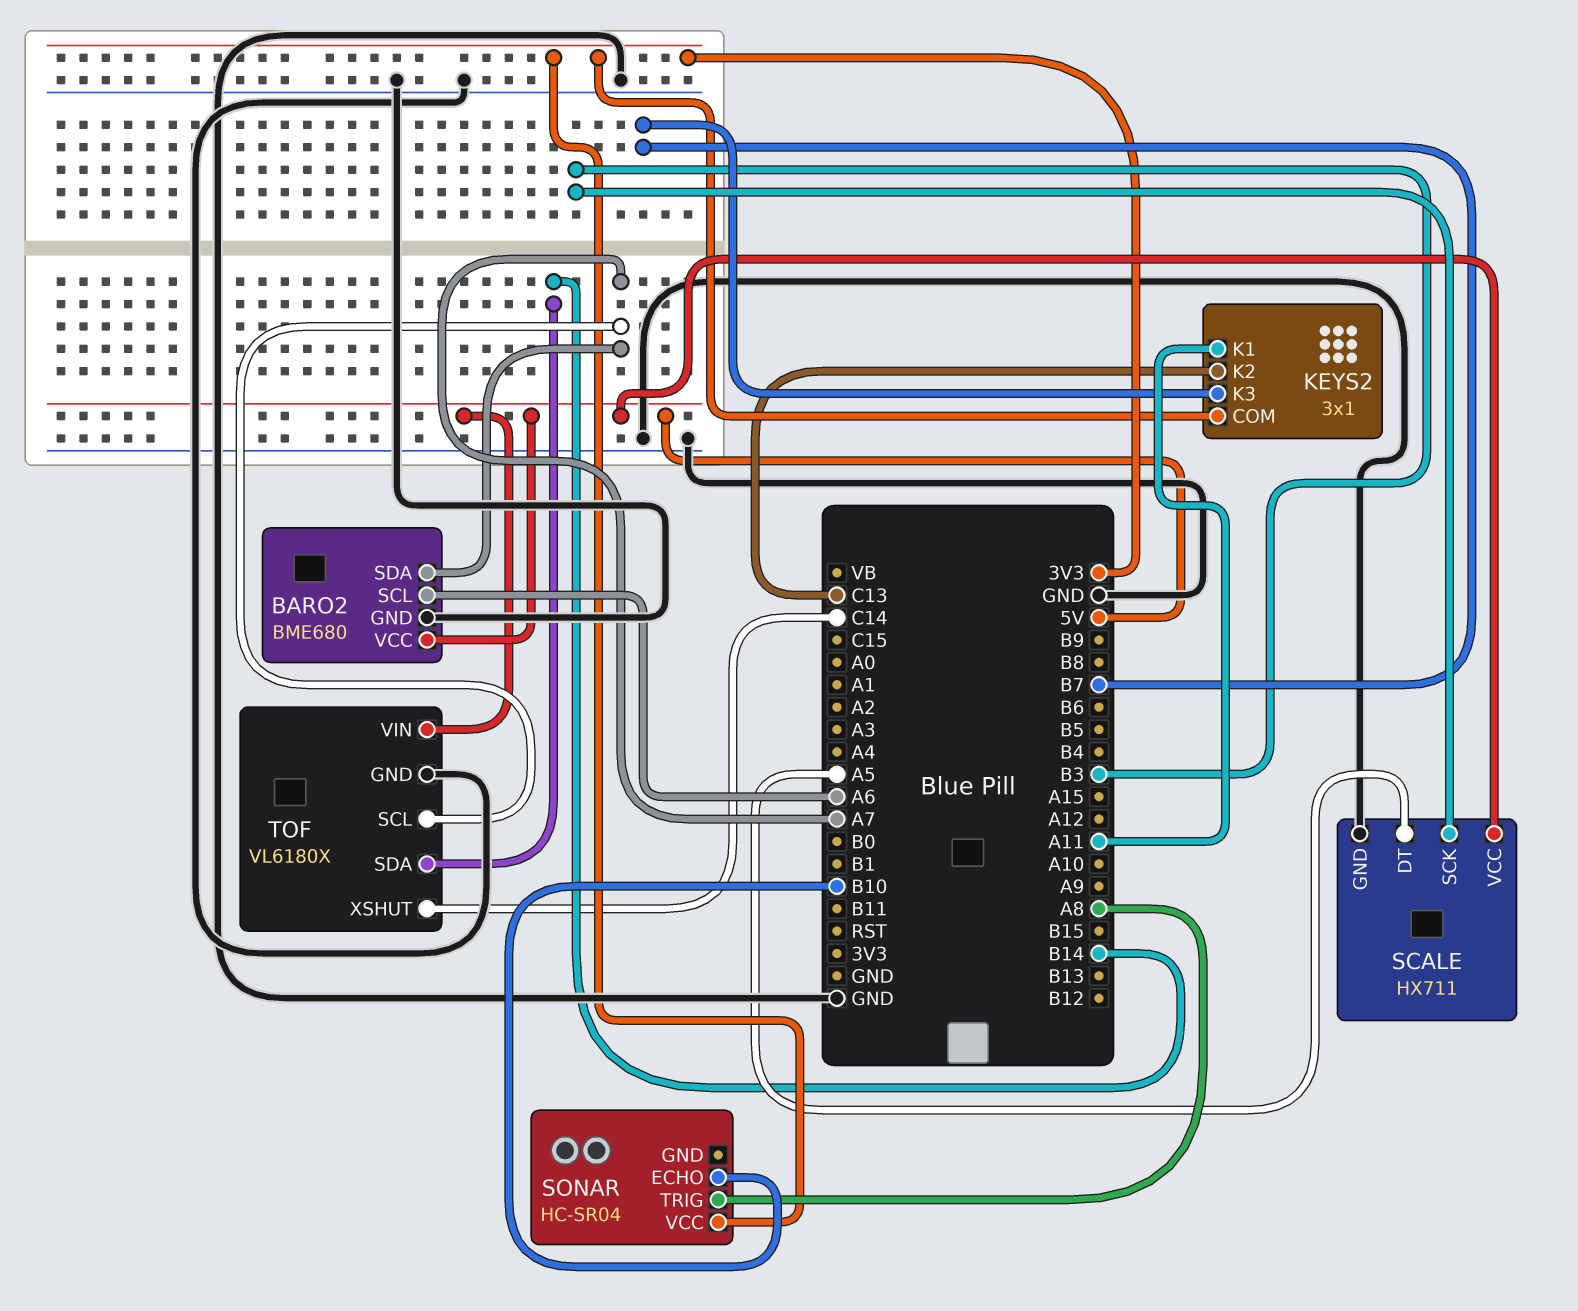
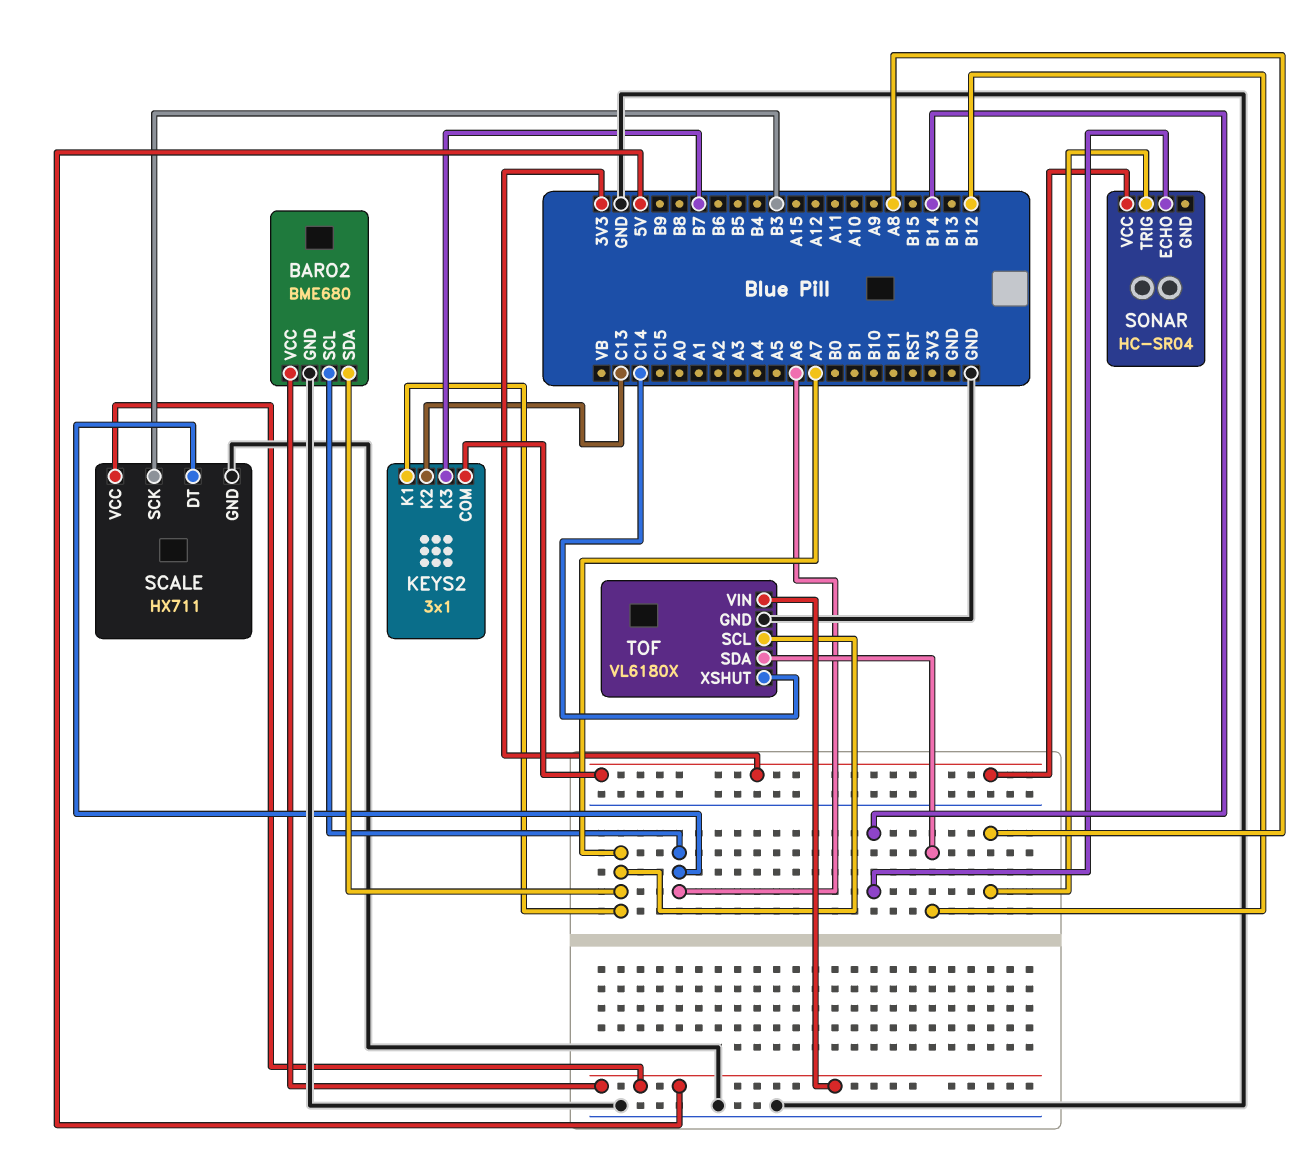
KEYS2 pin K1: A11 -> A7
SCALE pin DT: A5 -> A6
SONAR pin ECHO: B10 -> B14
TOF pin SDA: B14 -> B12

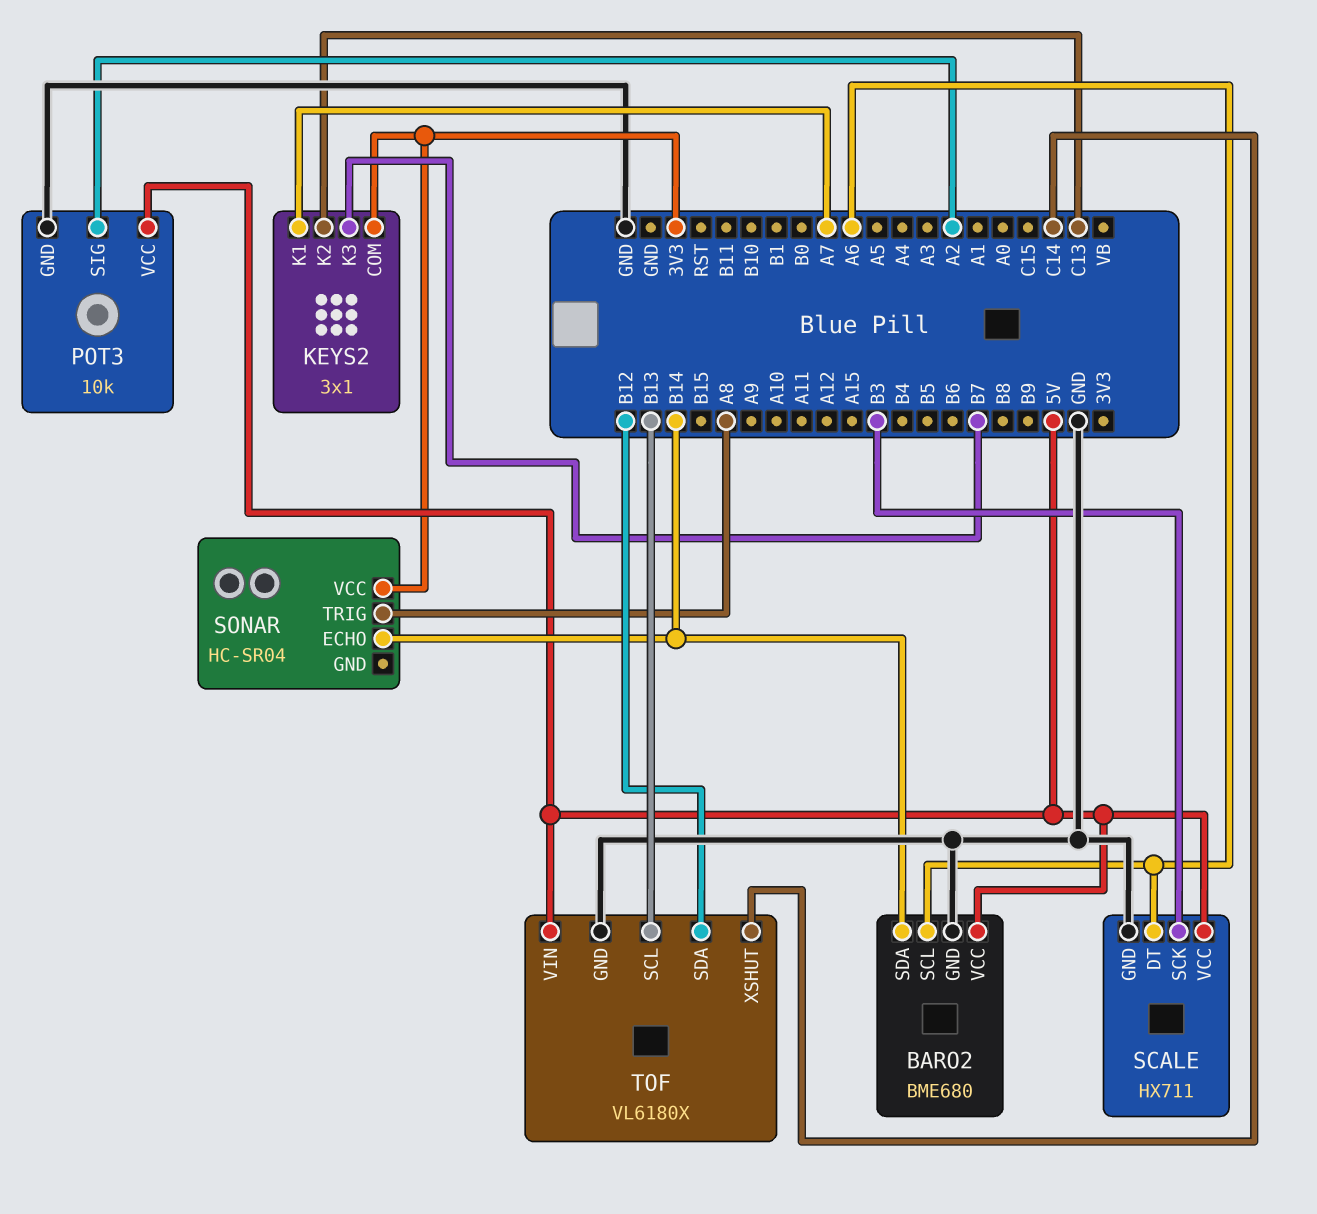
BARO2 pin SDA: A7 -> B14
POT3: none -> 10k
POT3 pin GND: none -> GND
POT3 pin SIG: none -> A2
POT3 pin VCC: none -> 5V
TOF pin SCL: A7 -> B13

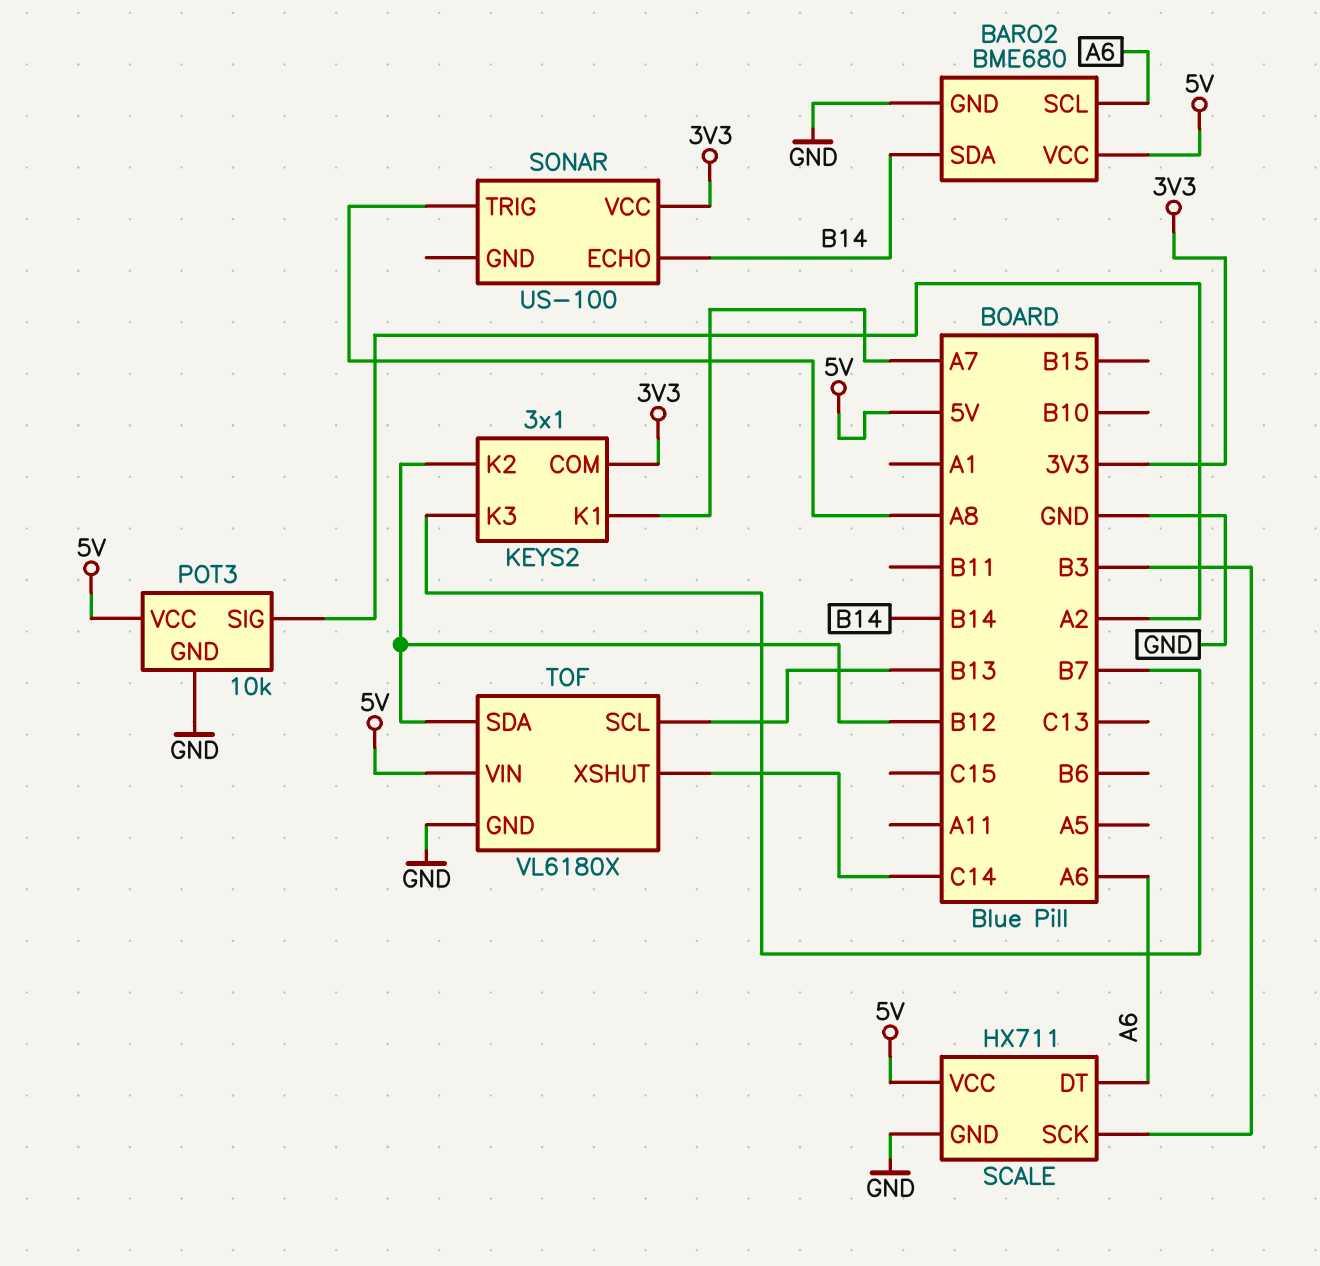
KEYS2 pin K2: C13 -> B12
SONAR: HC-SR04 -> US-100

